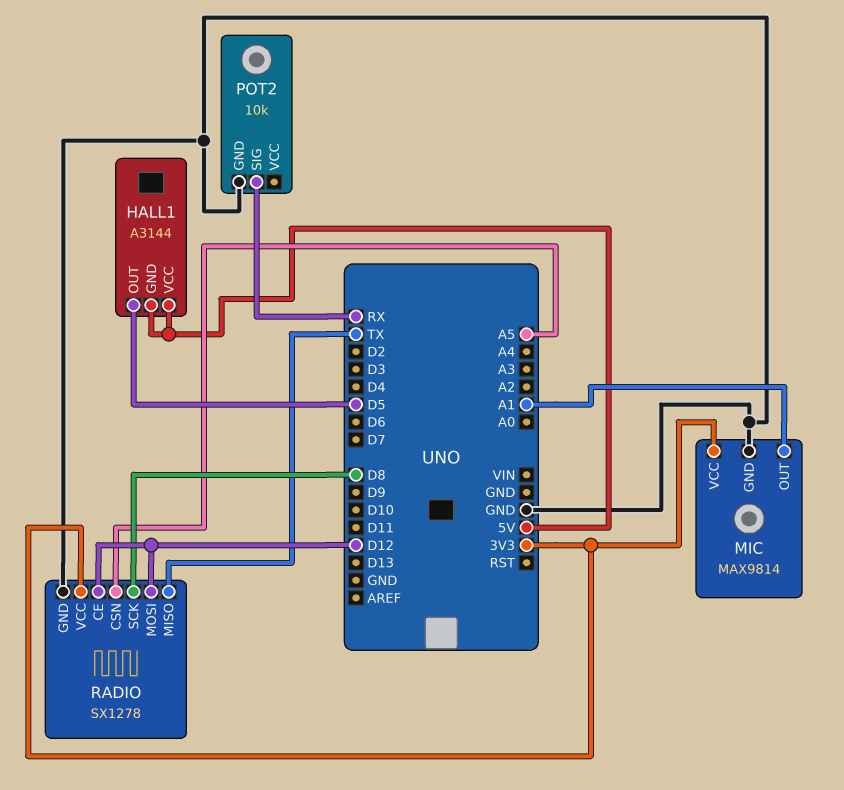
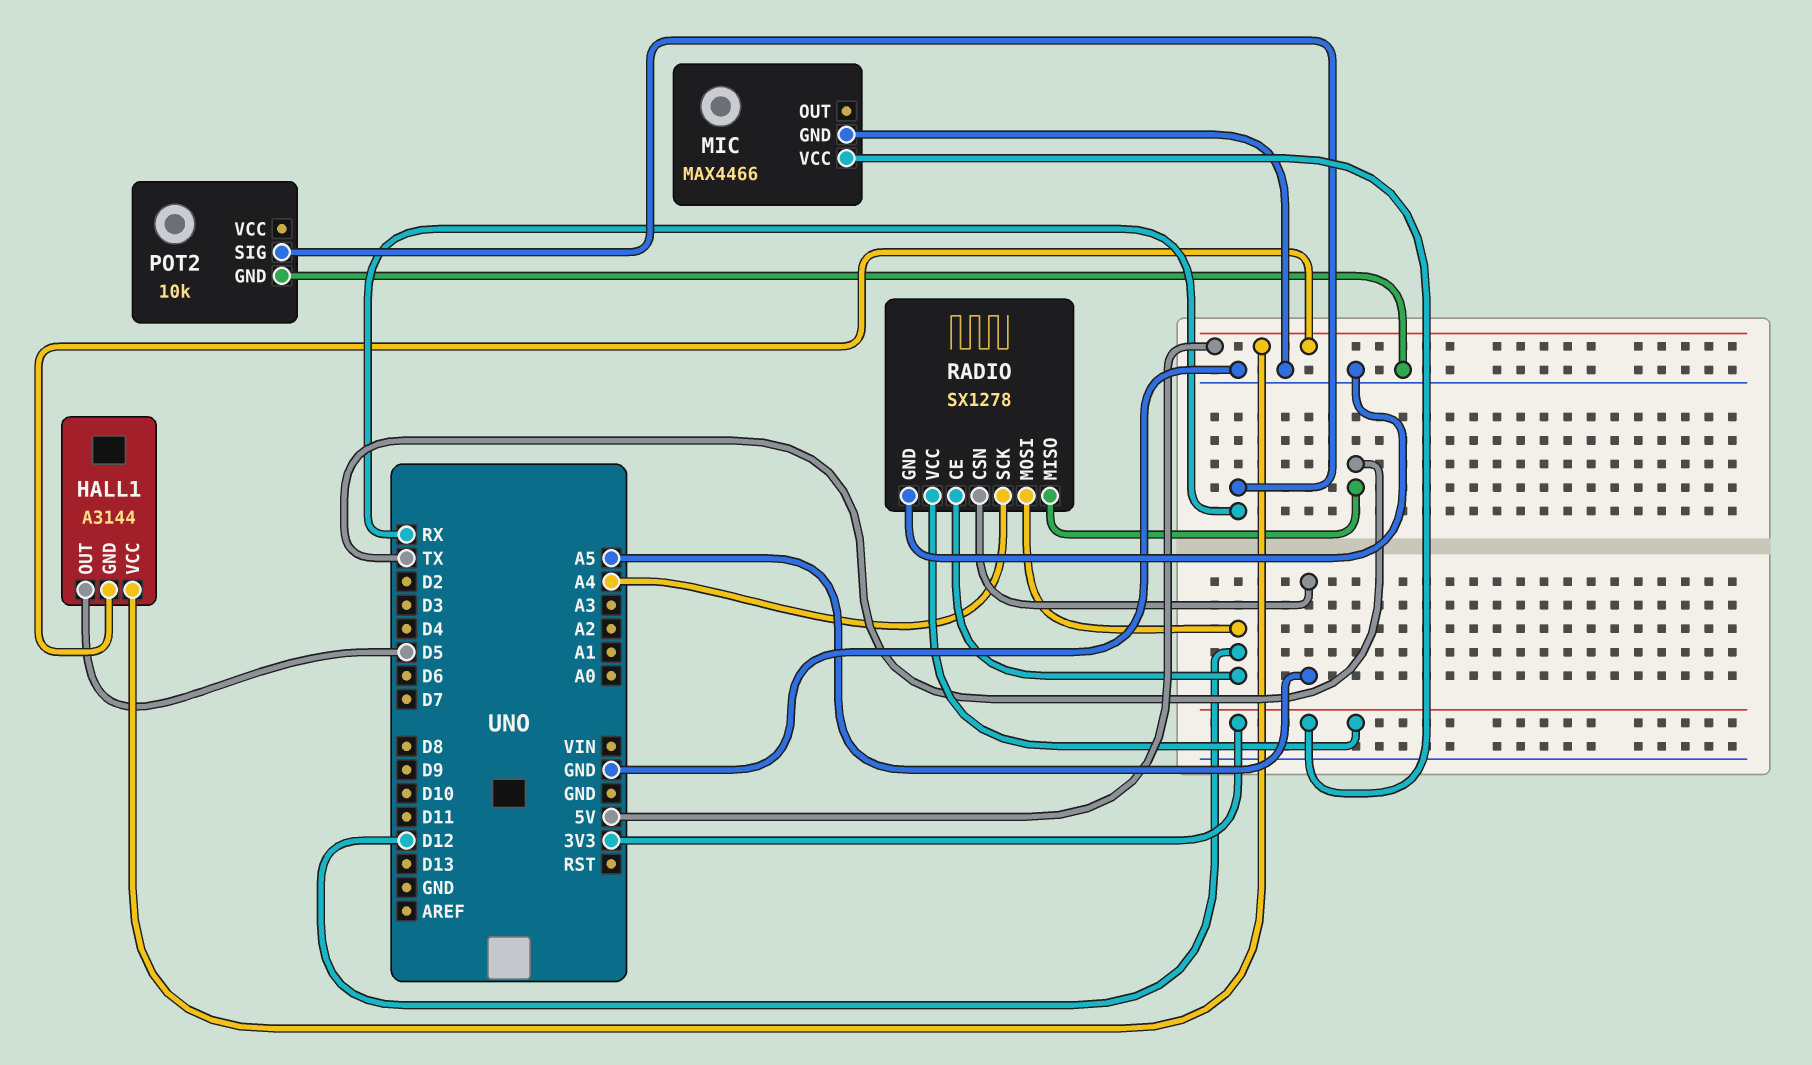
MIC: MAX9814 -> MAX4466
MIC pin OUT: A1 -> none
RADIO pin SCK: D8 -> A4

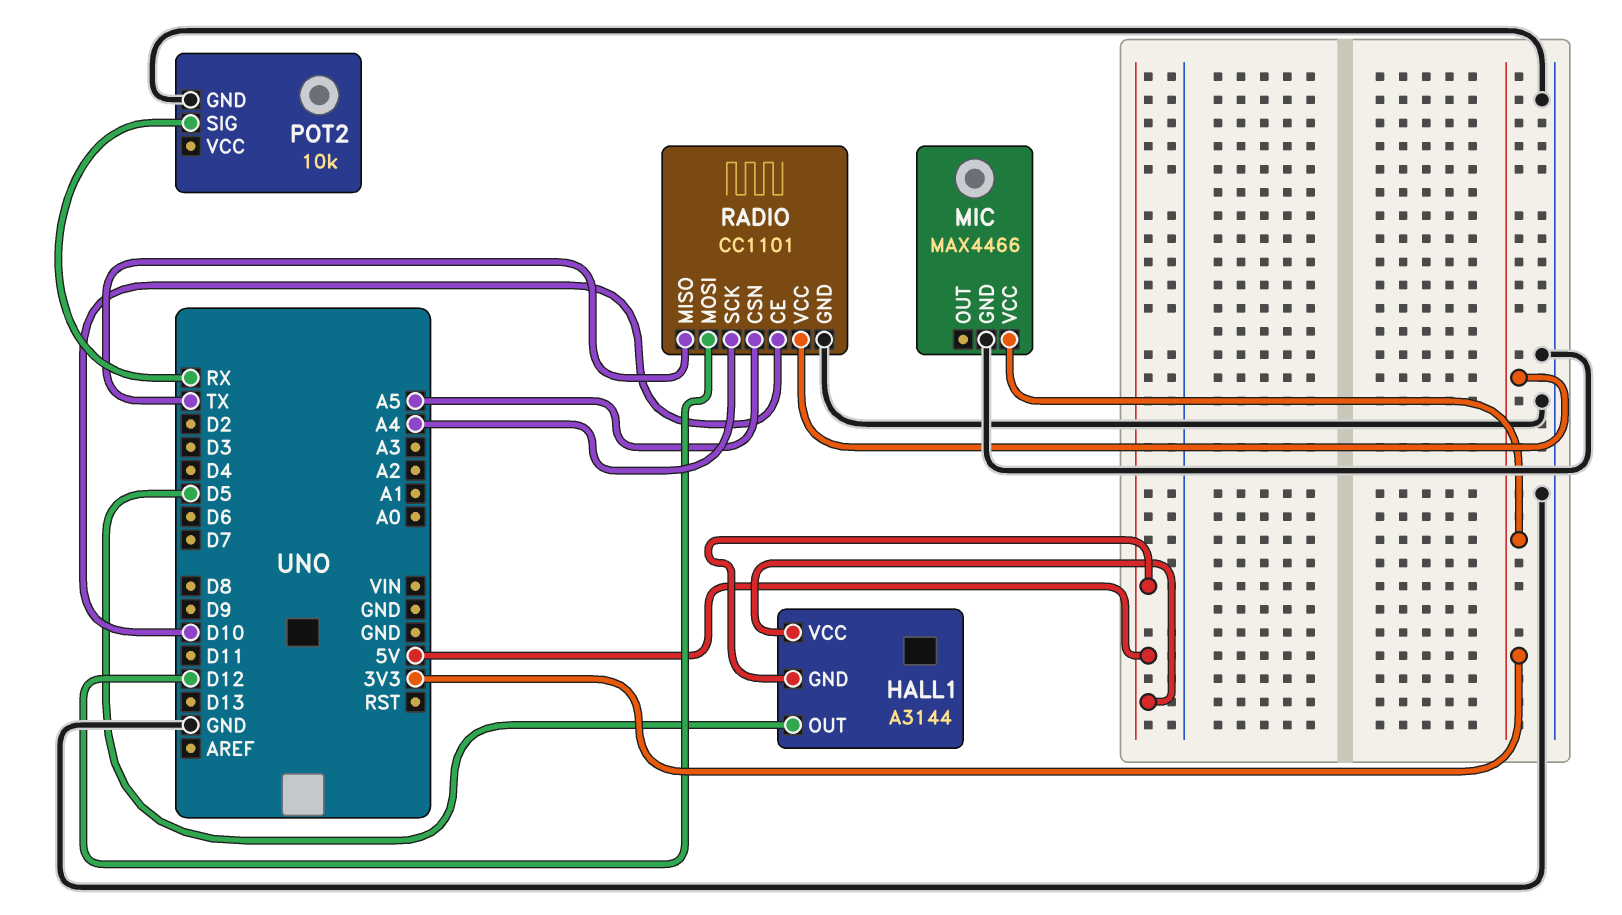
RADIO: SX1278 -> CC1101
RADIO pin CE: D12 -> D10

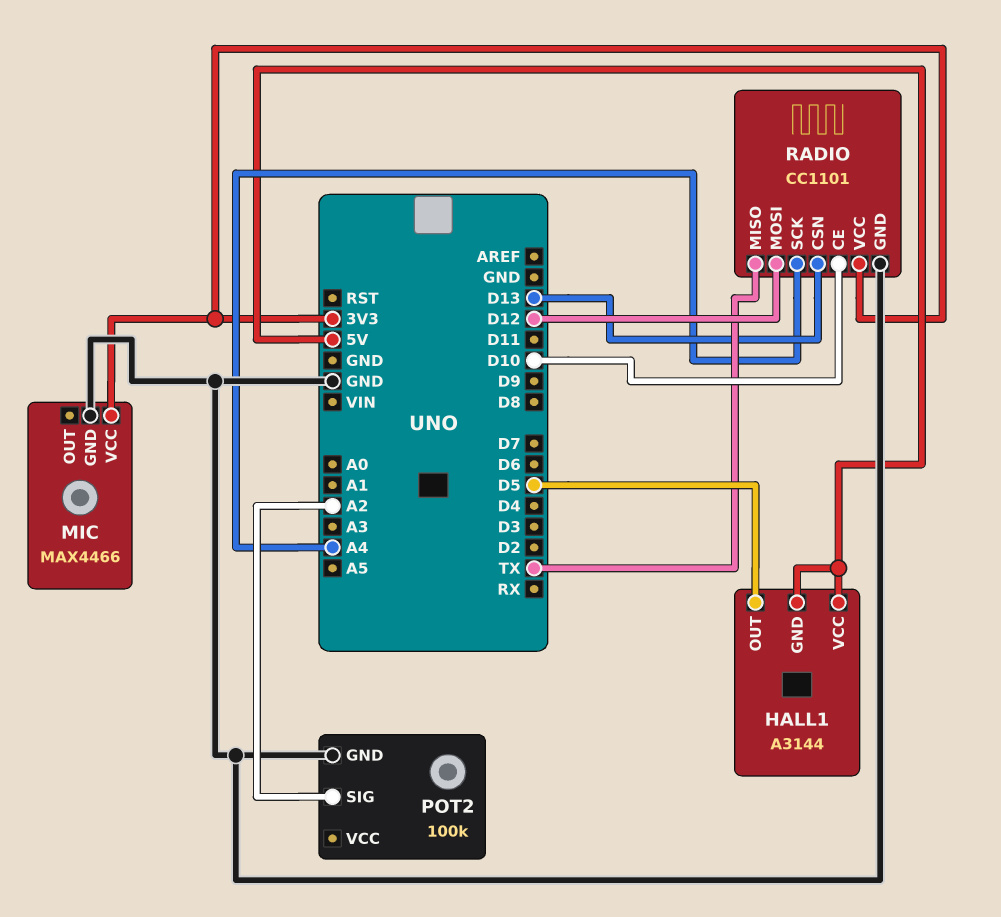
POT2: 10k -> 100k
POT2 pin SIG: RX -> A2
RADIO pin CSN: A5 -> D13

